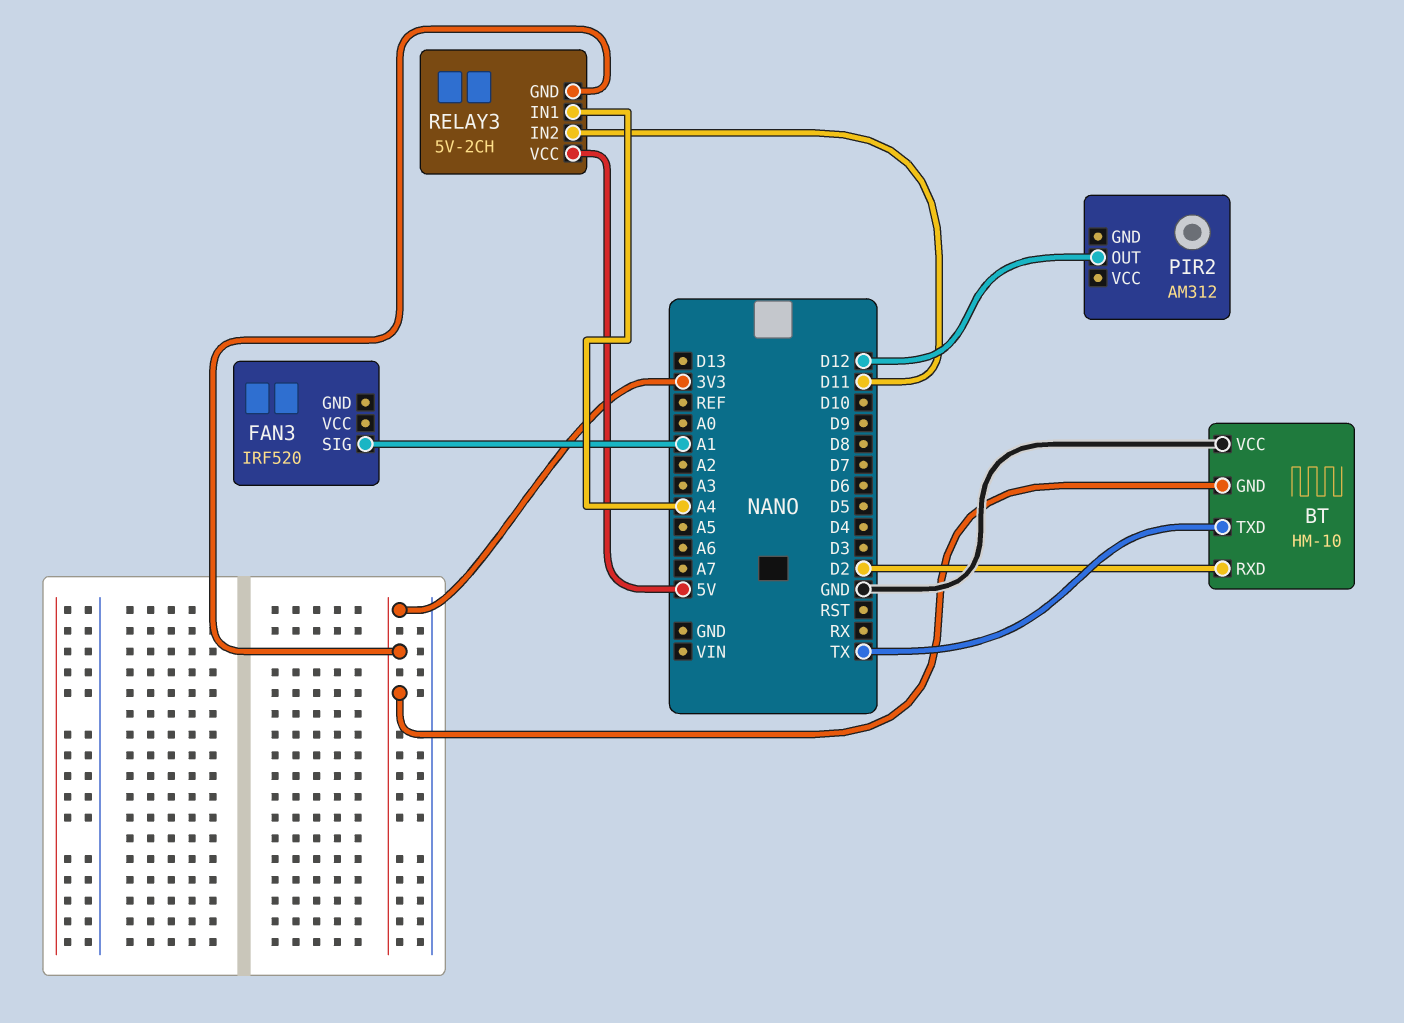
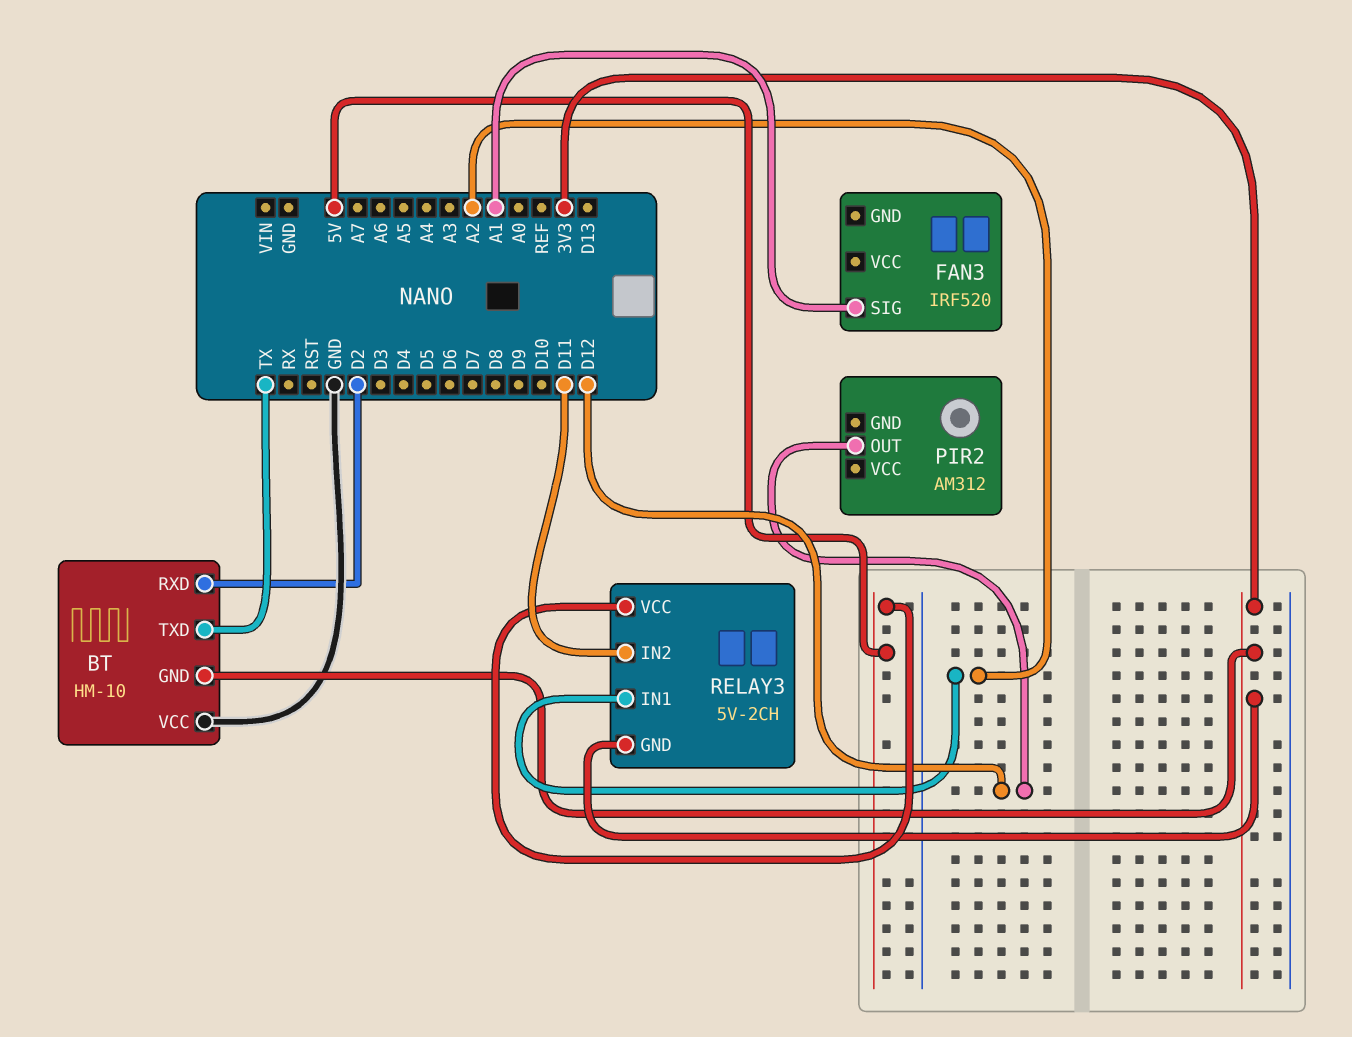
RELAY3 pin IN1: A4 -> A2

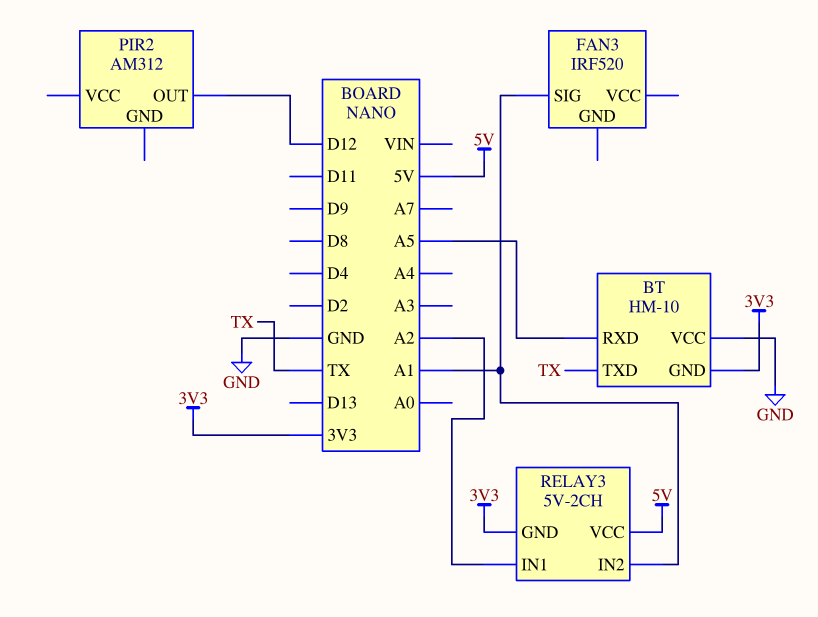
BT pin RXD: D2 -> A5
RELAY3 pin IN2: D11 -> A1

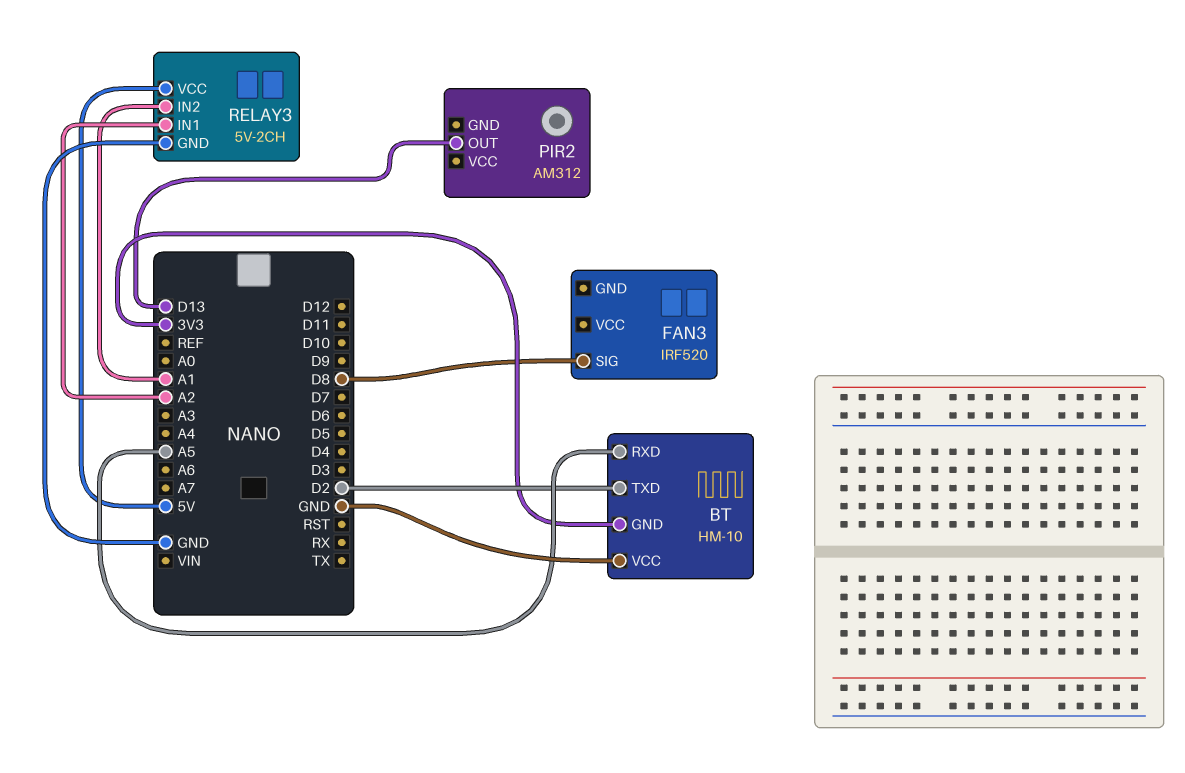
BT pin TXD: TX -> D2
FAN3 pin SIG: A1 -> D8
PIR2 pin OUT: D12 -> D13
RELAY3 pin GND: 3V3 -> GND

